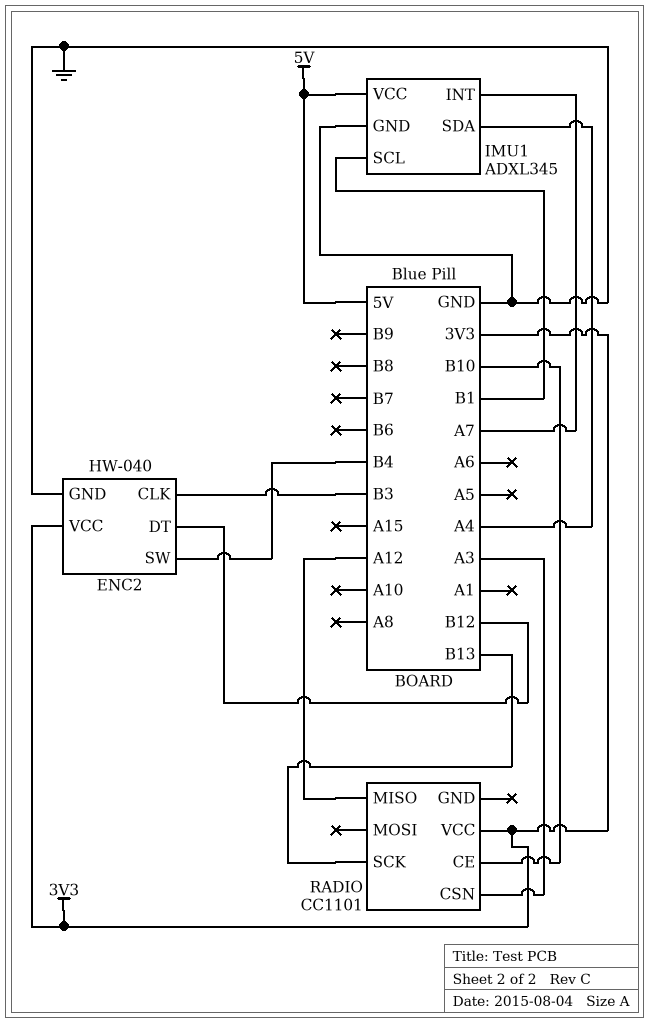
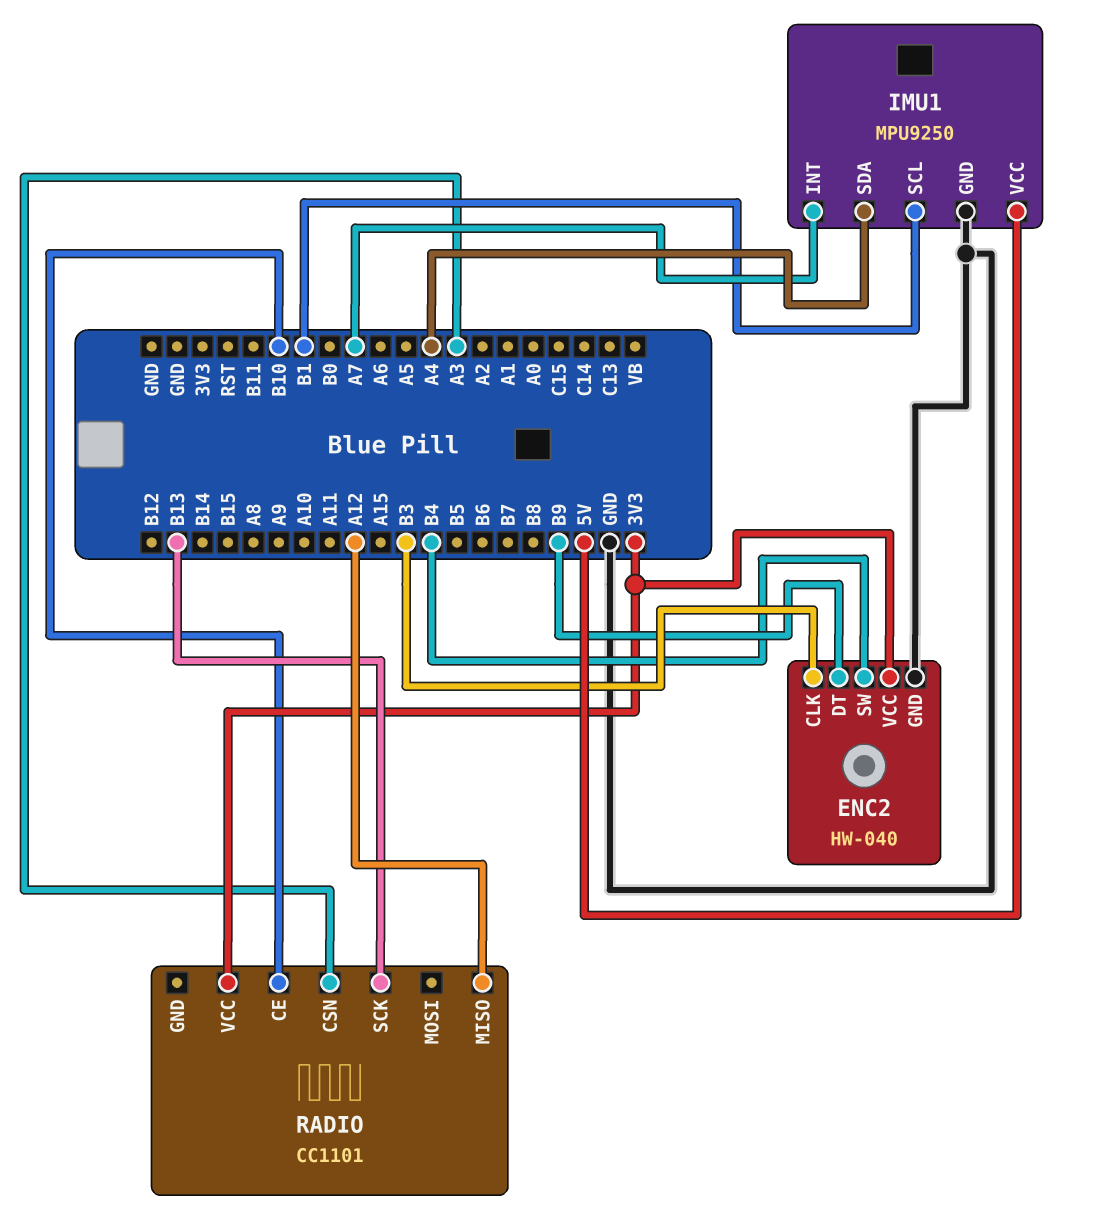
ENC2 pin DT: B12 -> B9
IMU1: ADXL345 -> MPU9250

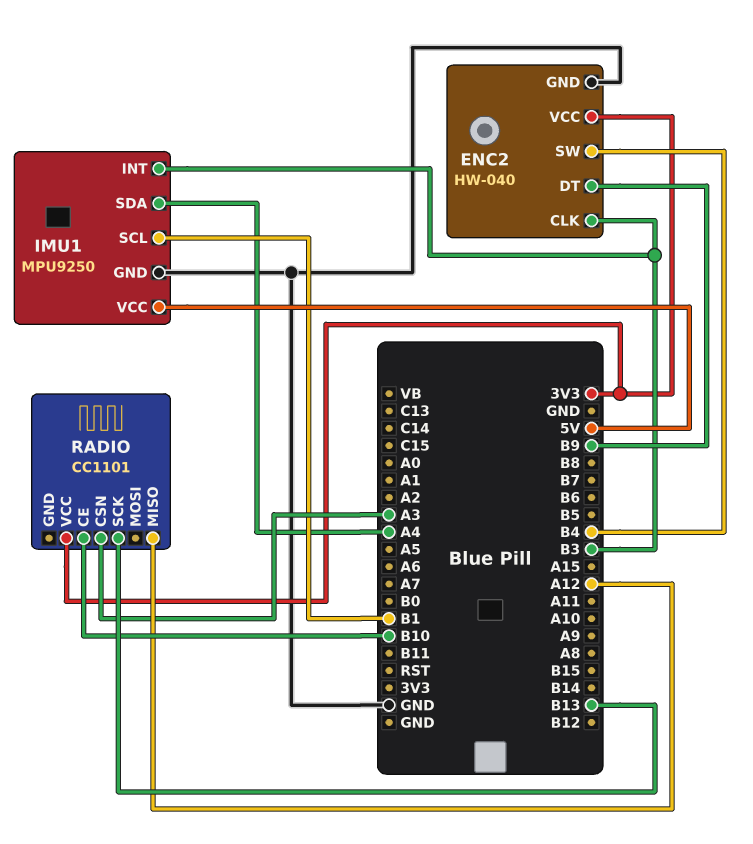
IMU1 pin INT: A7 -> B3

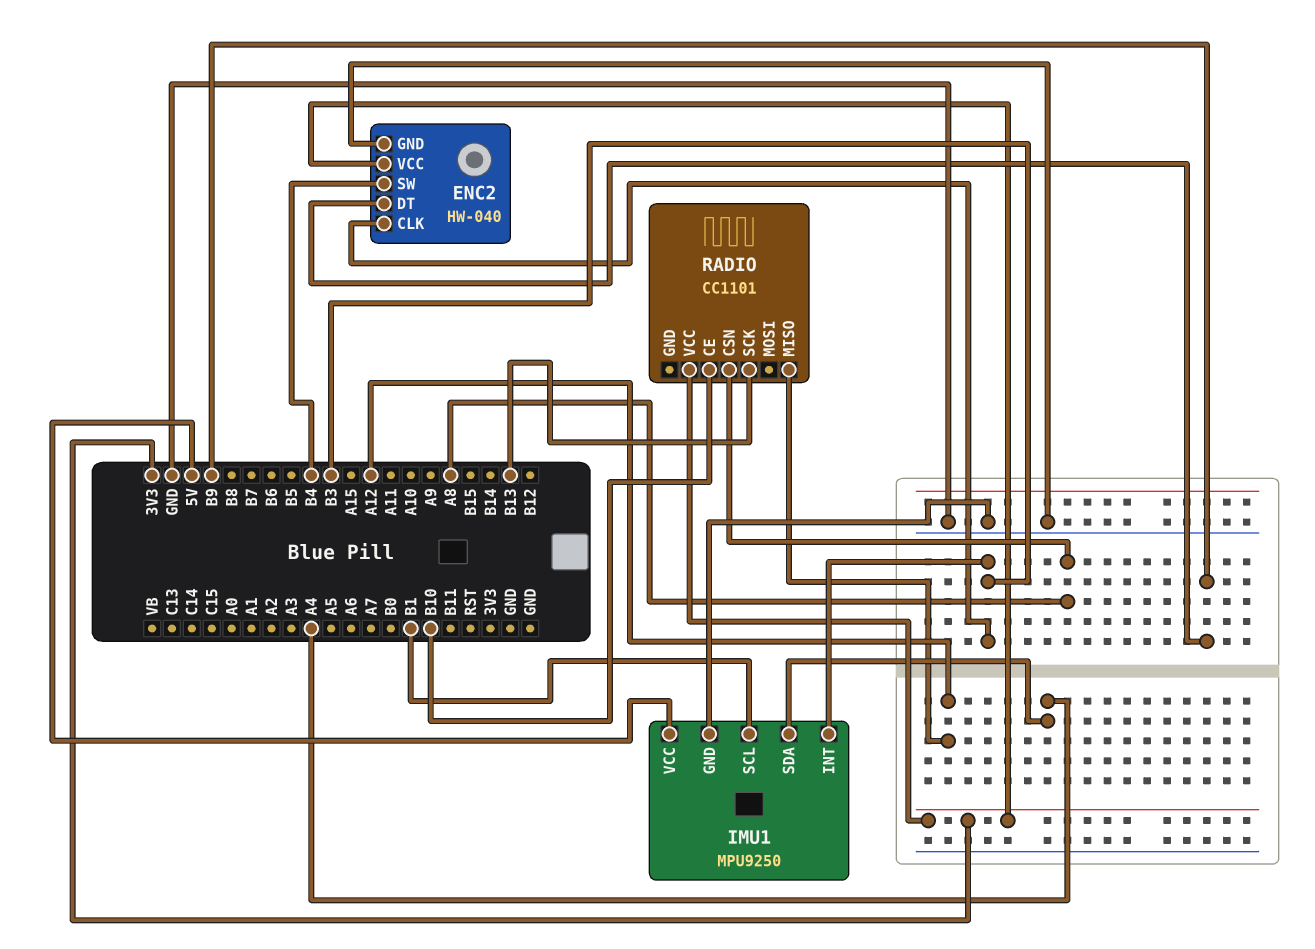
RADIO pin CSN: A3 -> A8

